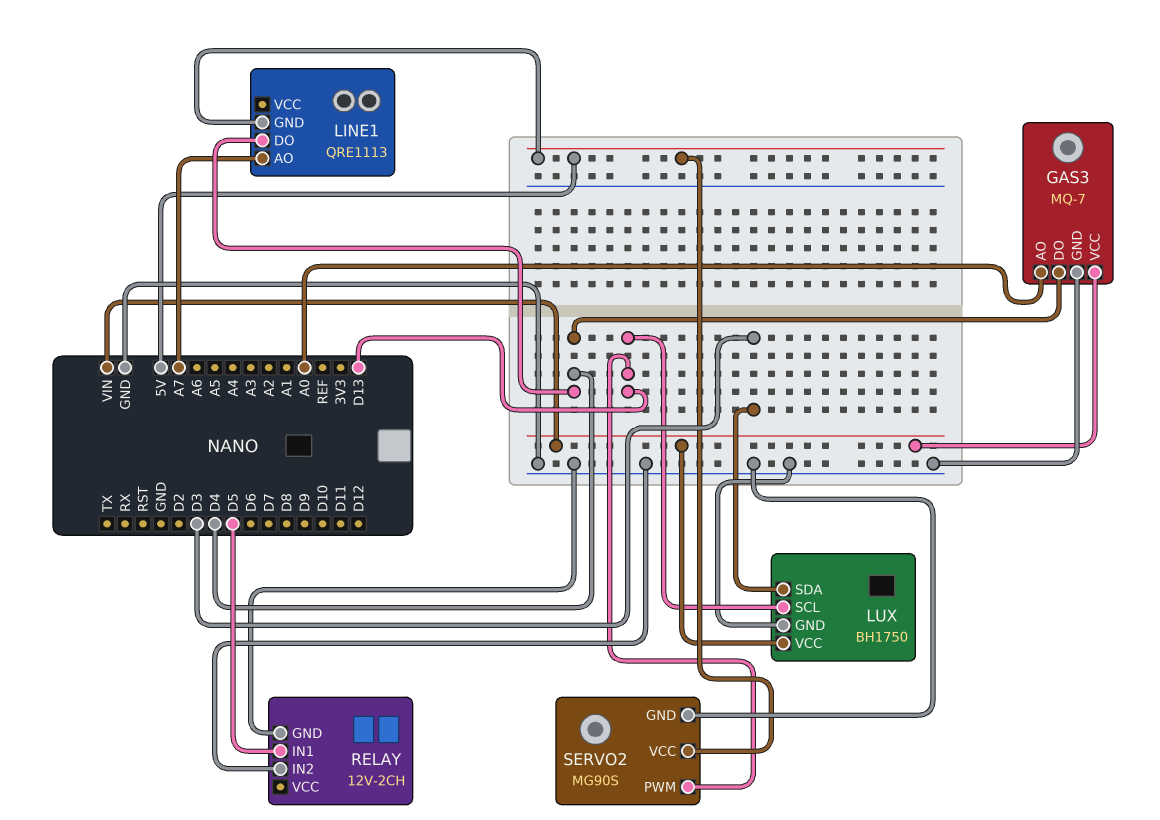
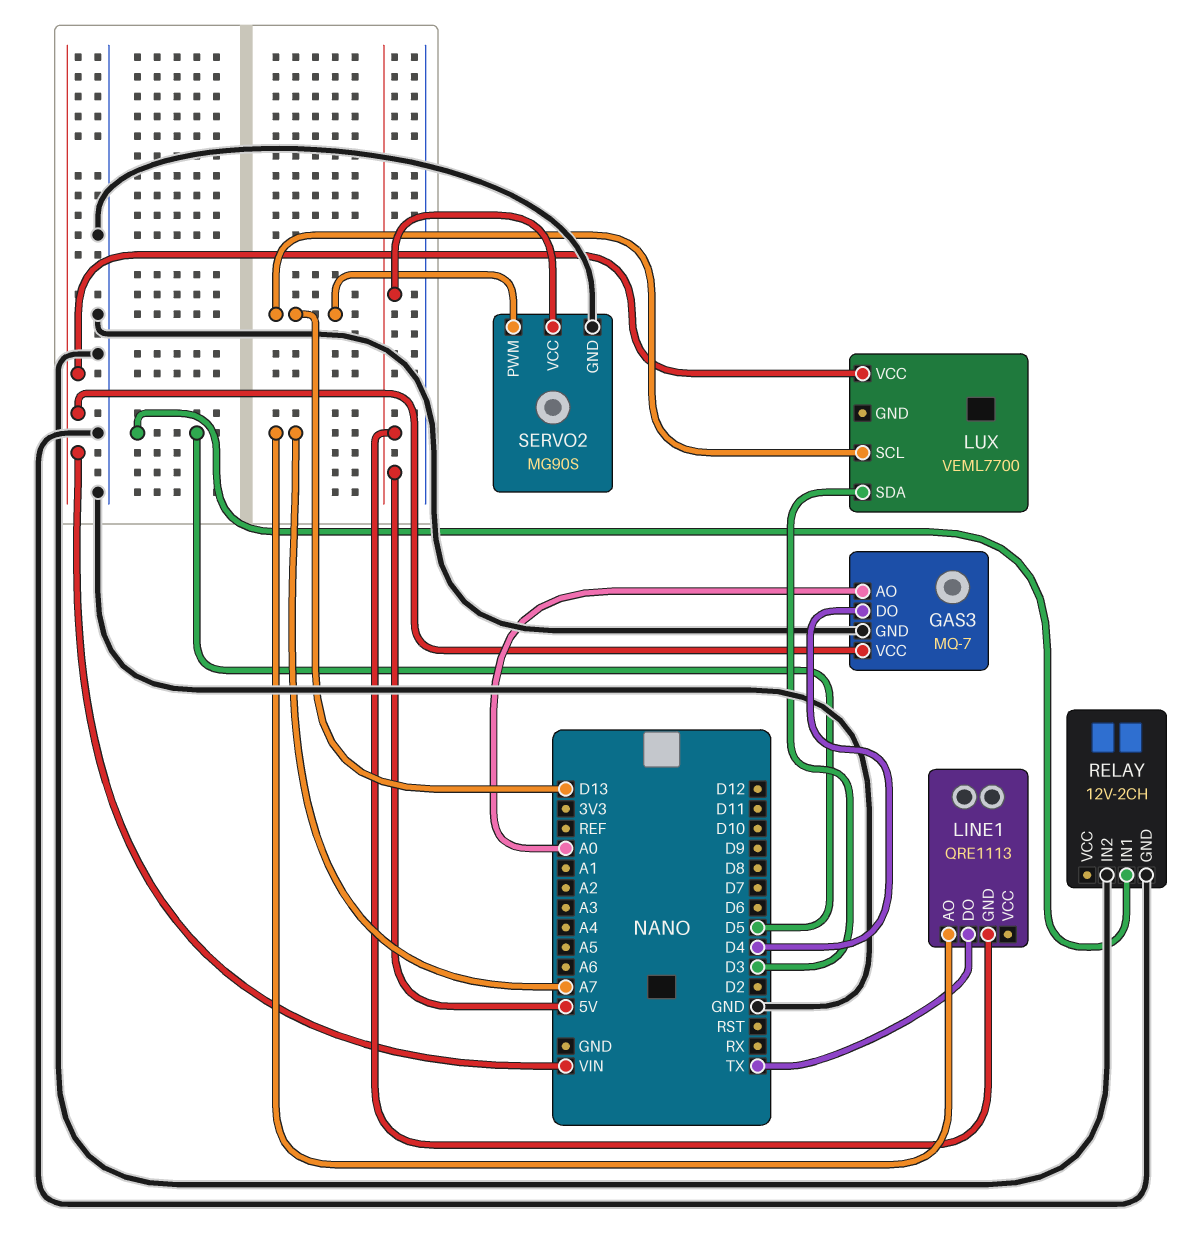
LINE1 pin DO: D4 -> TX
LUX: BH1750 -> VEML7700
LUX pin GND: GND -> none

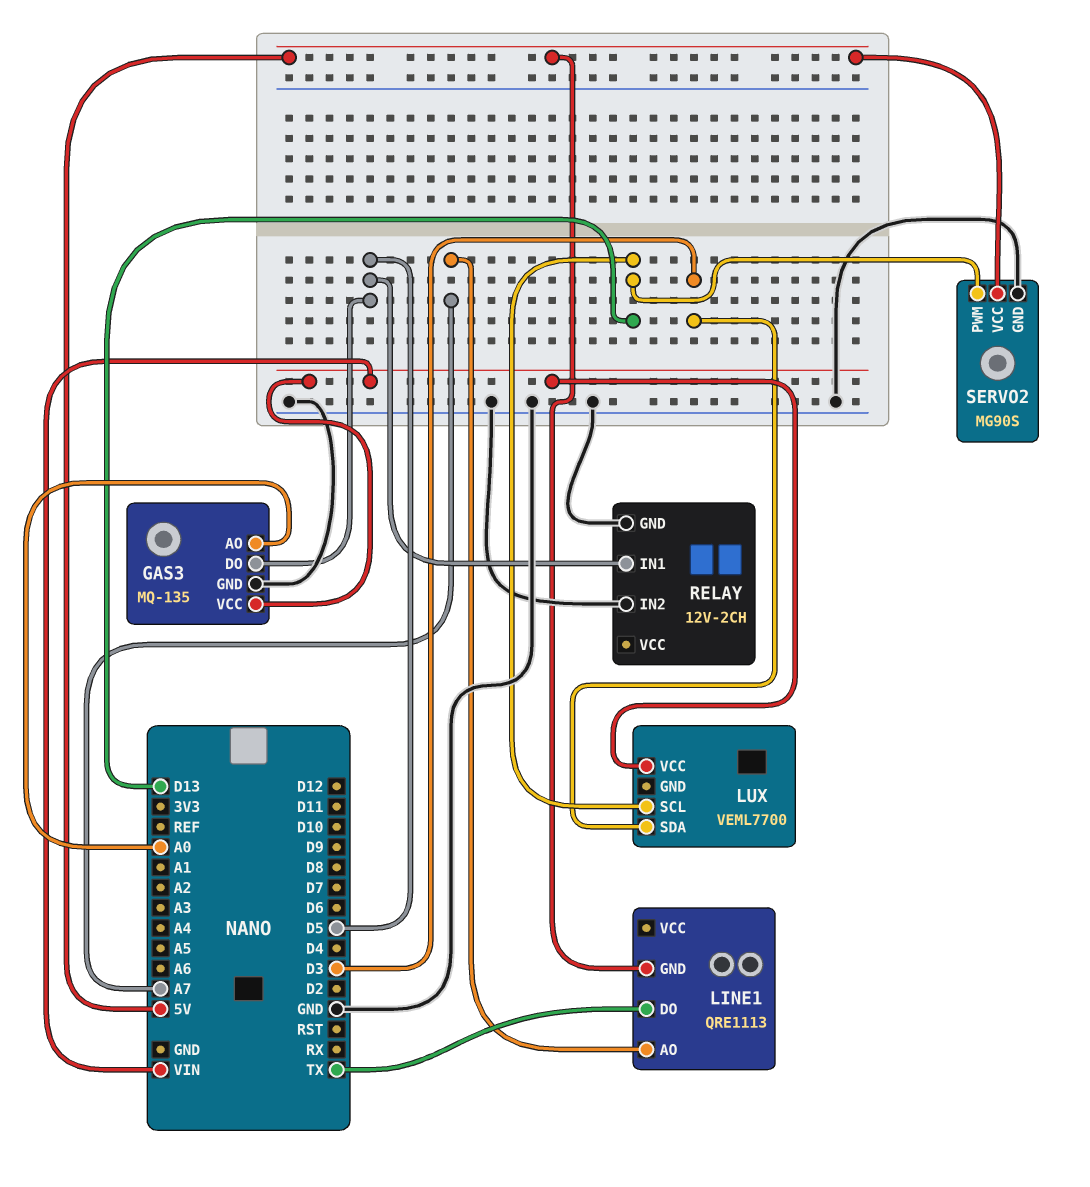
GAS3: MQ-7 -> MQ-135
GAS3 pin DO: D4 -> D5

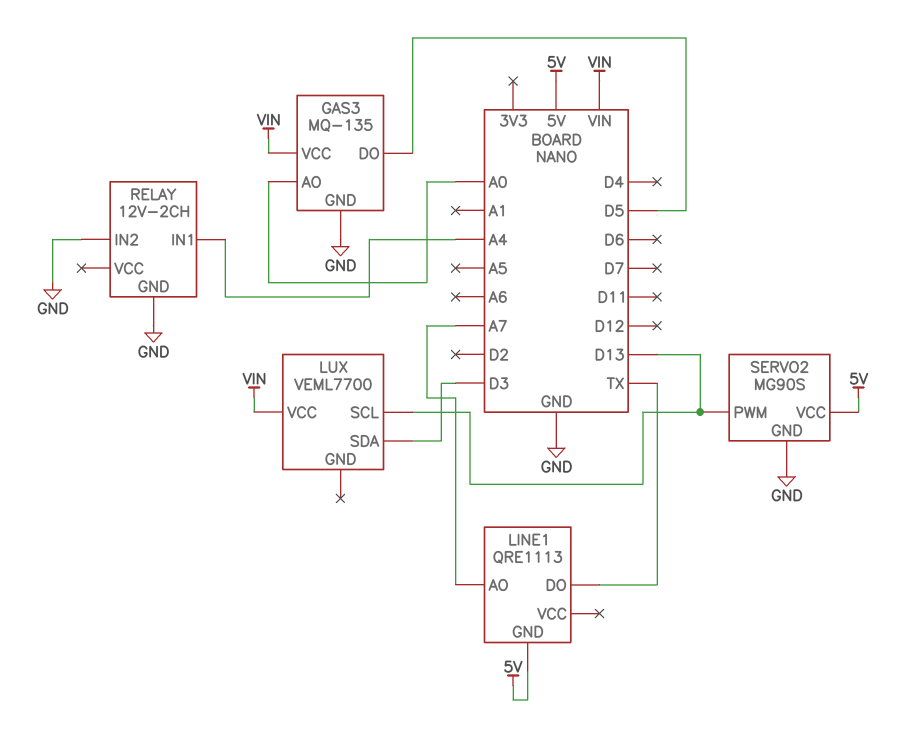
RELAY pin IN1: D5 -> A4

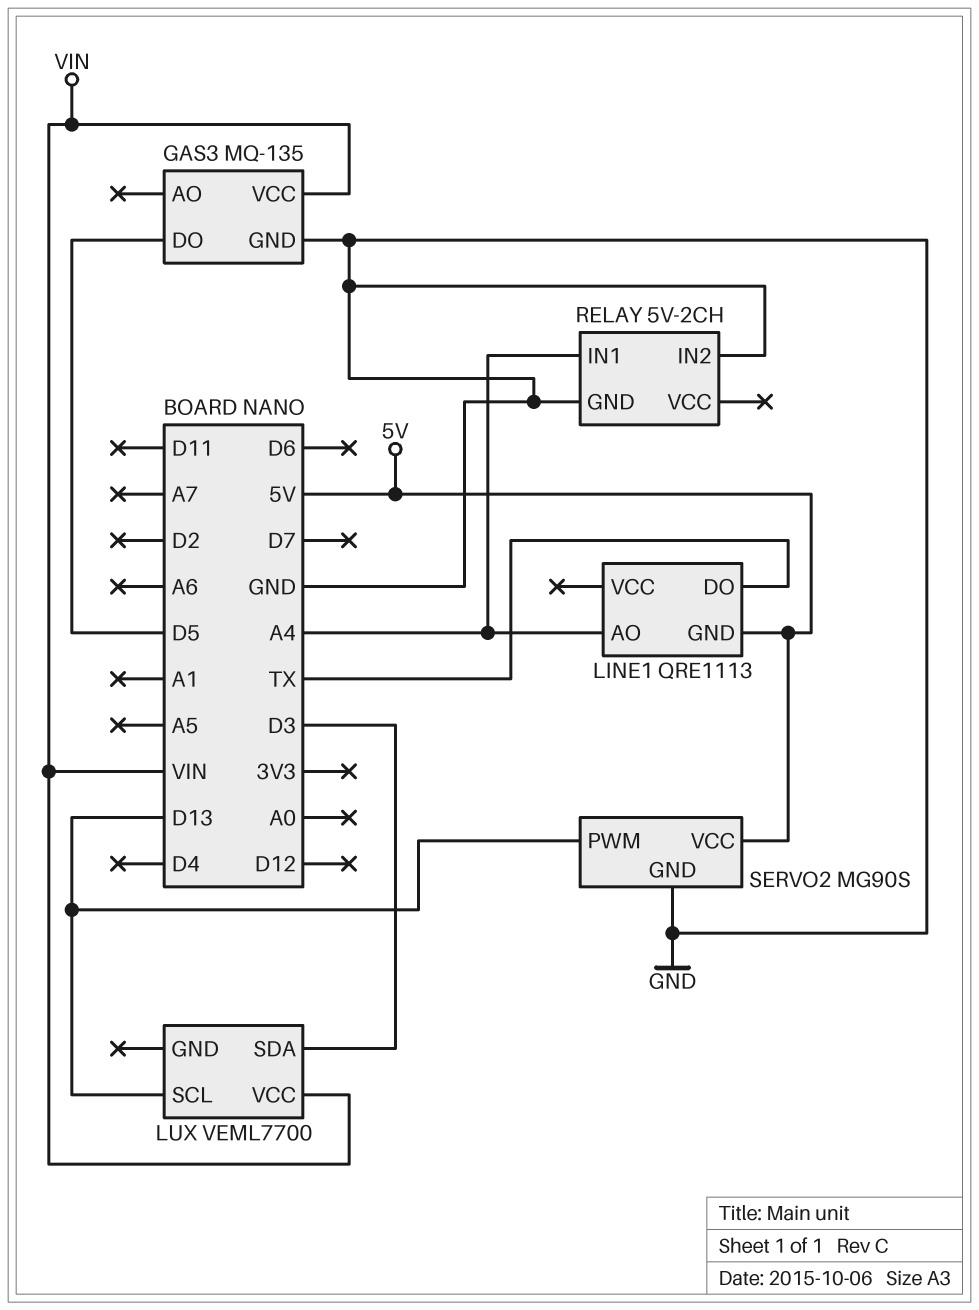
GAS3 pin AO: A0 -> none
LINE1 pin AO: A7 -> A4
RELAY: 12V-2CH -> 5V-2CH

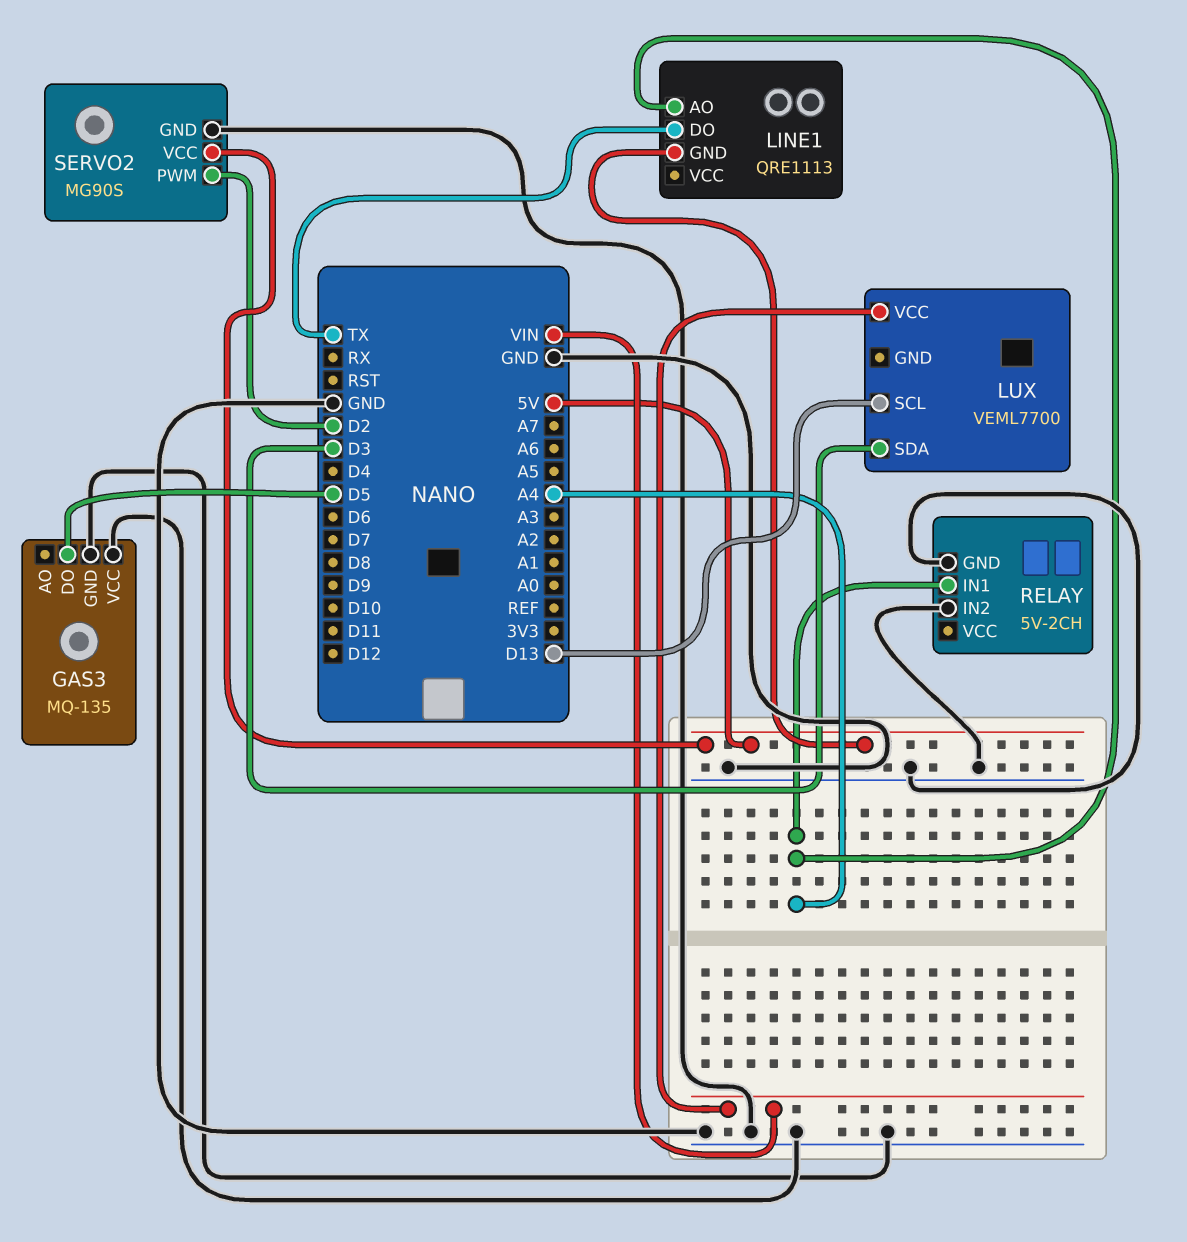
GAS3 pin VCC: VIN -> GND
SERVO2 pin PWM: D13 -> D2

